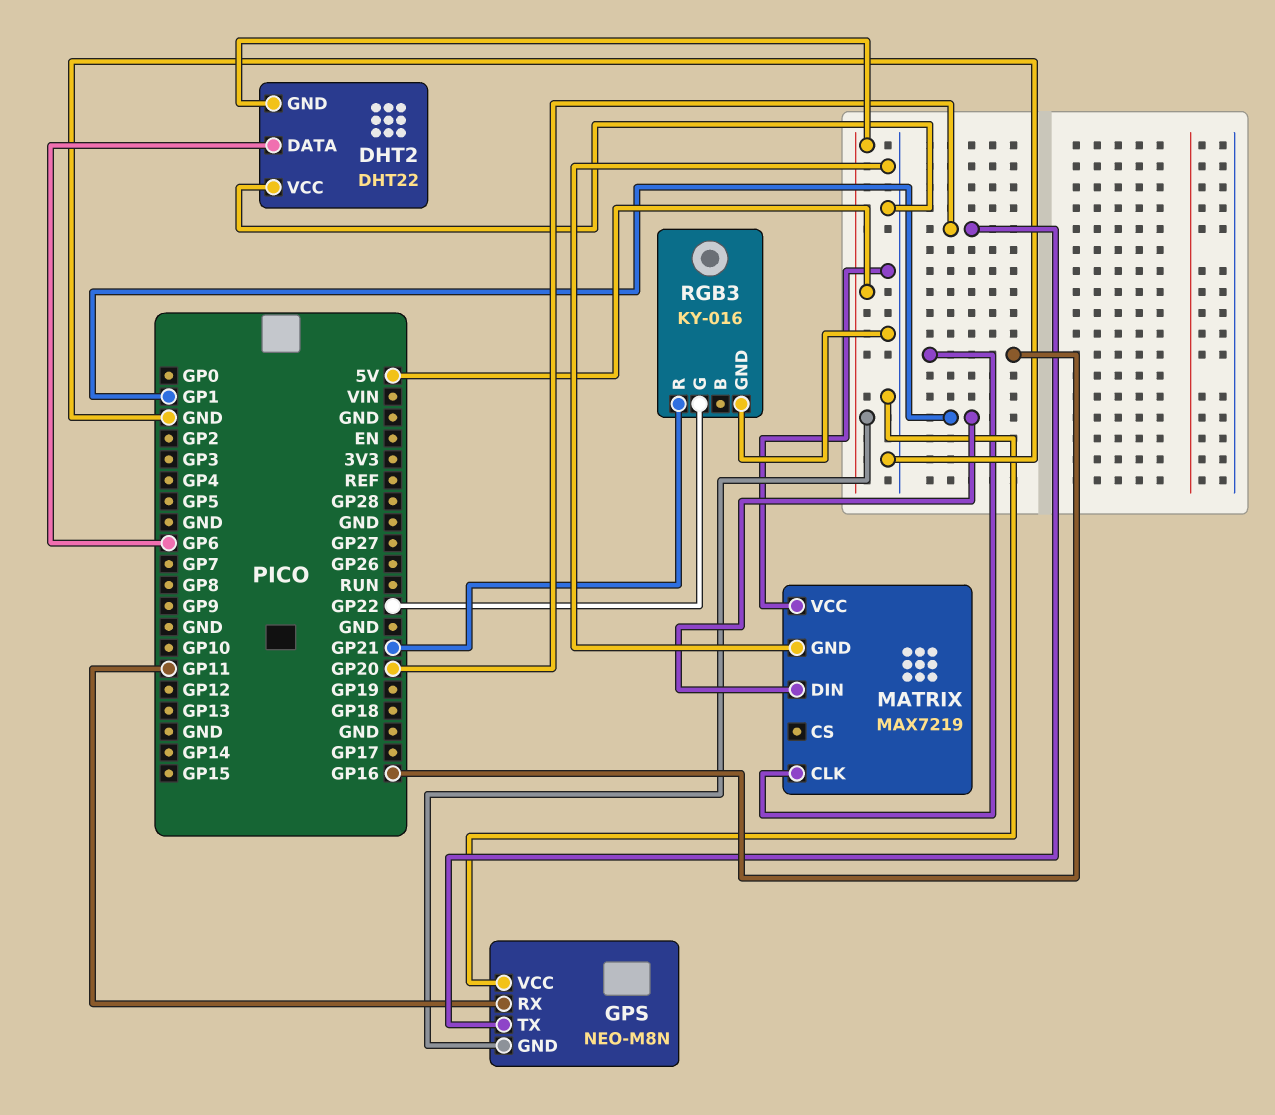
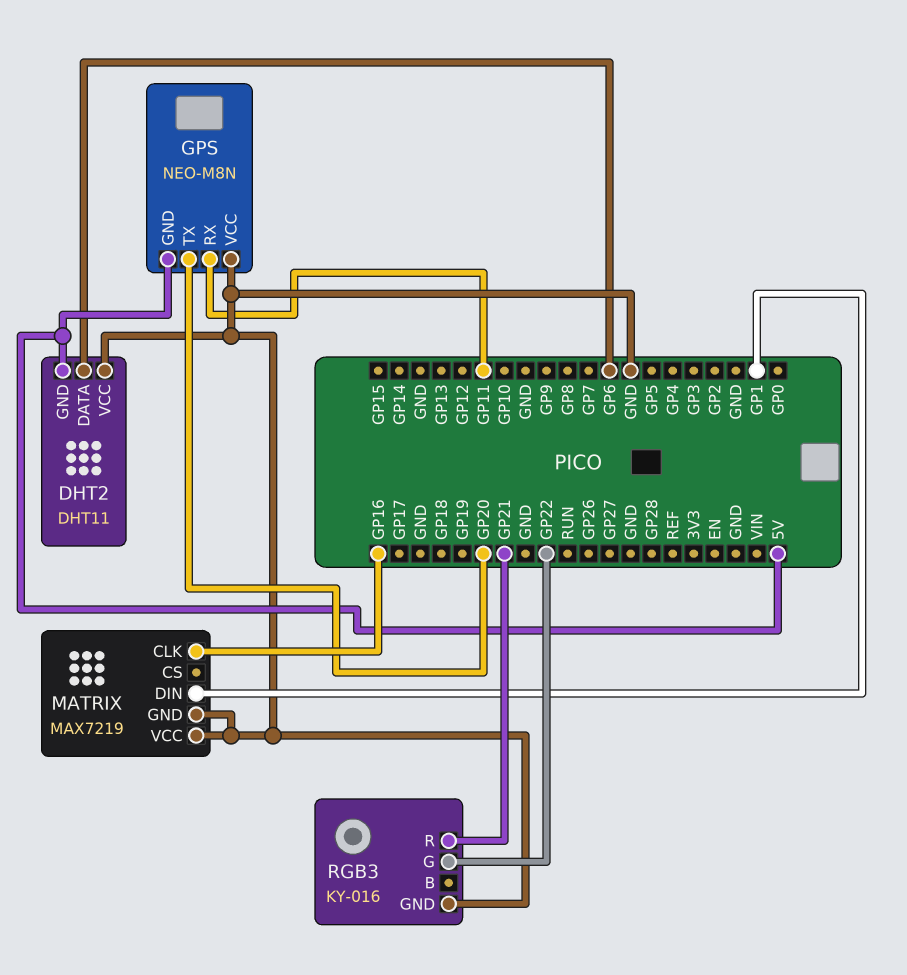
DHT2: DHT22 -> DHT11

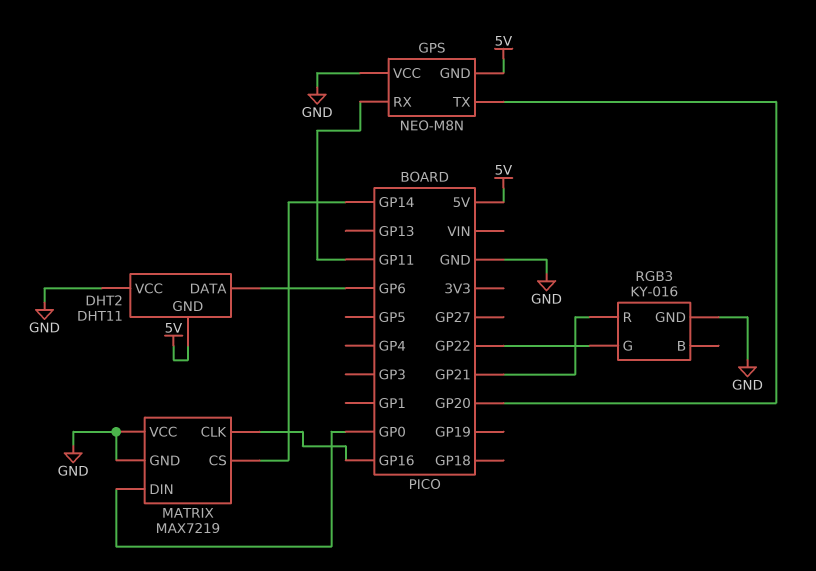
MATRIX pin CS: none -> GP14
MATRIX pin DIN: GP1 -> GP0

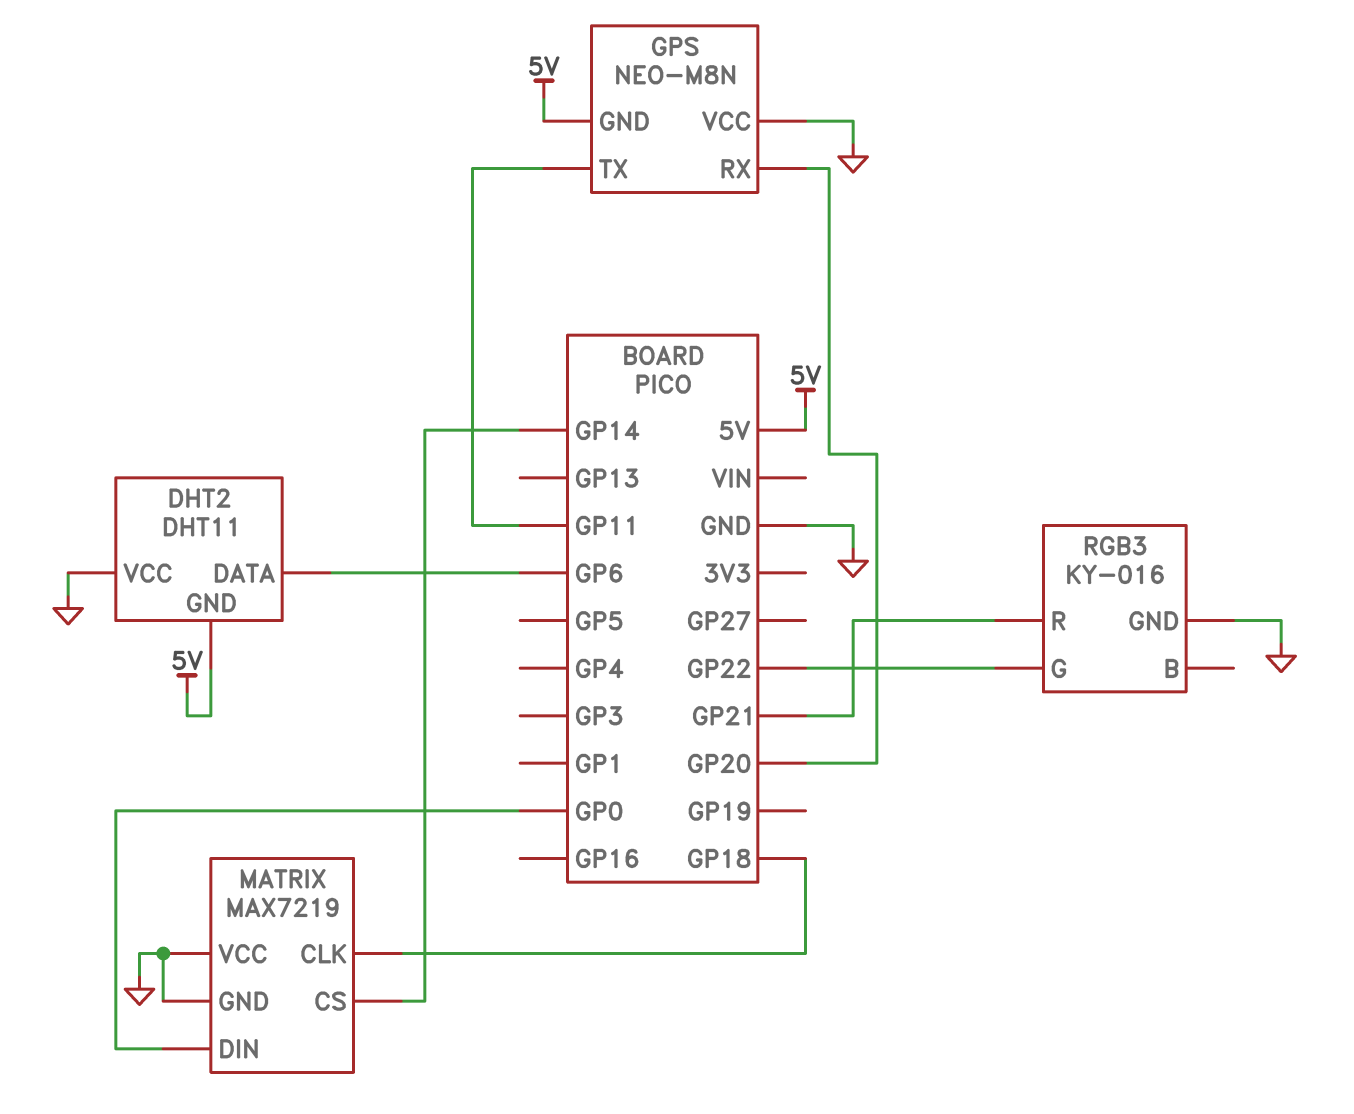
GPS pin RX: GP11 -> GP20
GPS pin TX: GP20 -> GP11
MATRIX pin CLK: GP16 -> GP18

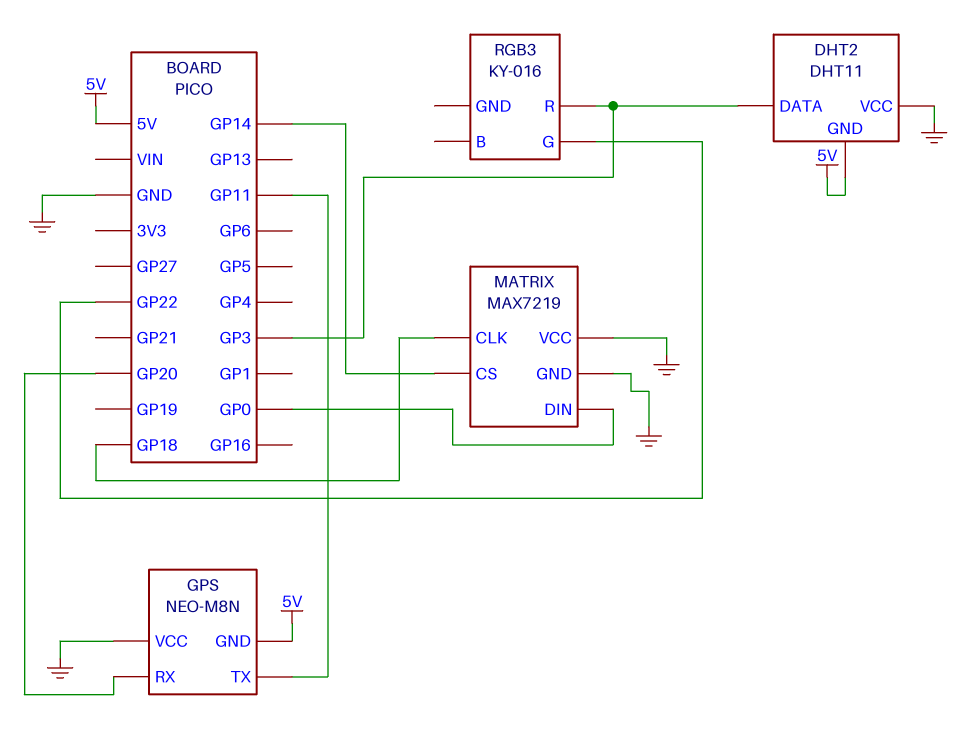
DHT2 pin DATA: GP6 -> GP3
RGB3 pin GND: GND -> none
RGB3 pin R: GP21 -> GP3

